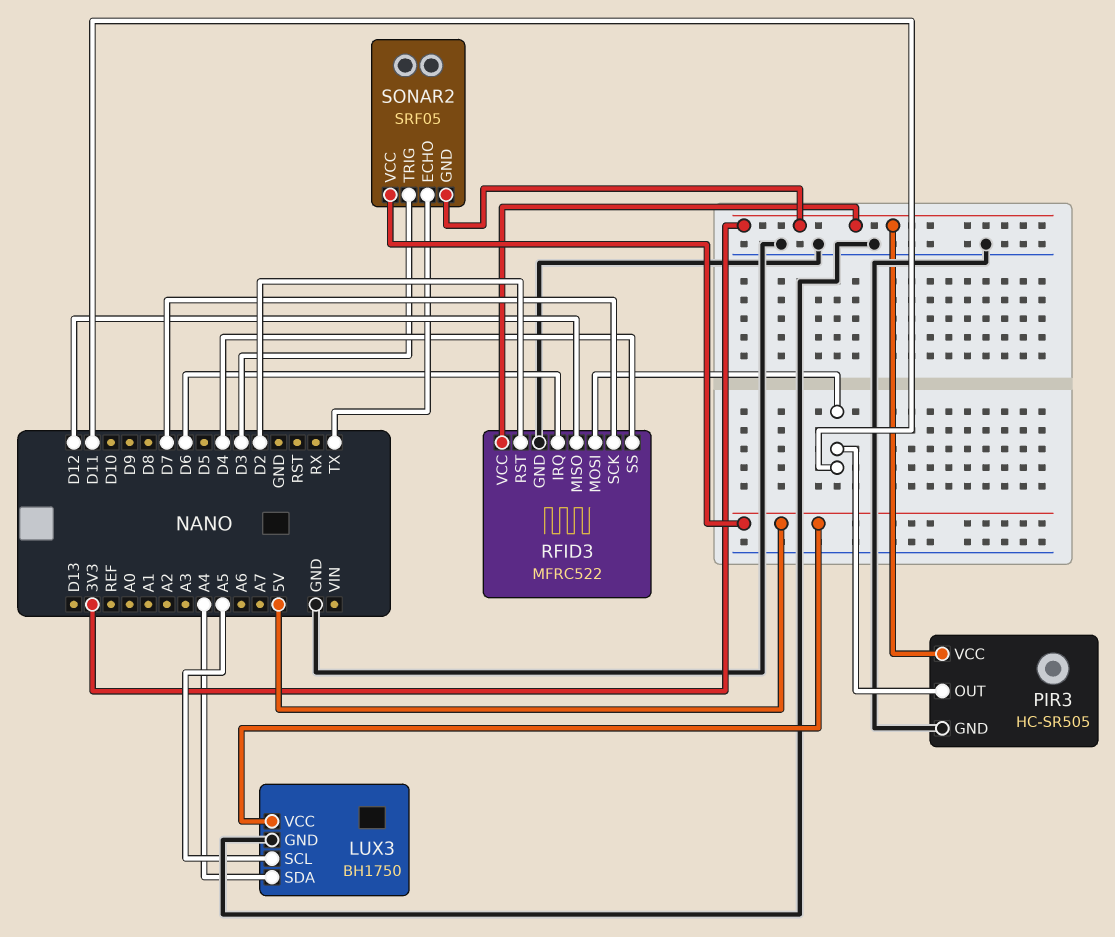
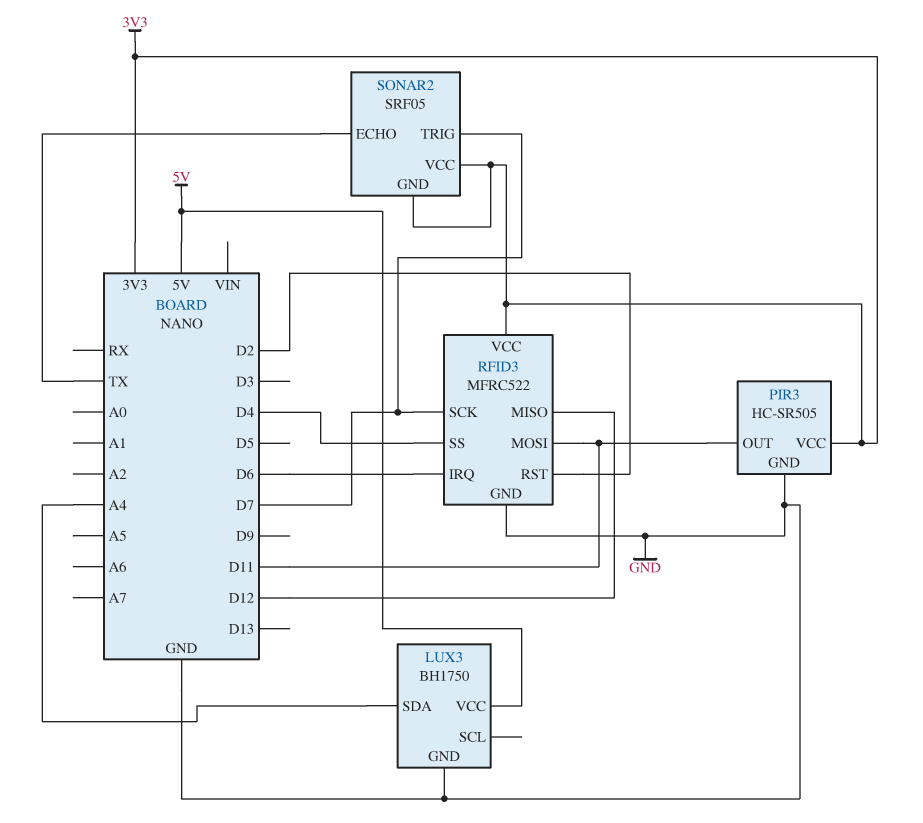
LUX3 pin SCL: A5 -> none
SONAR2 pin TRIG: D3 -> D7
SONAR2 pin VCC: 5V -> 3V3

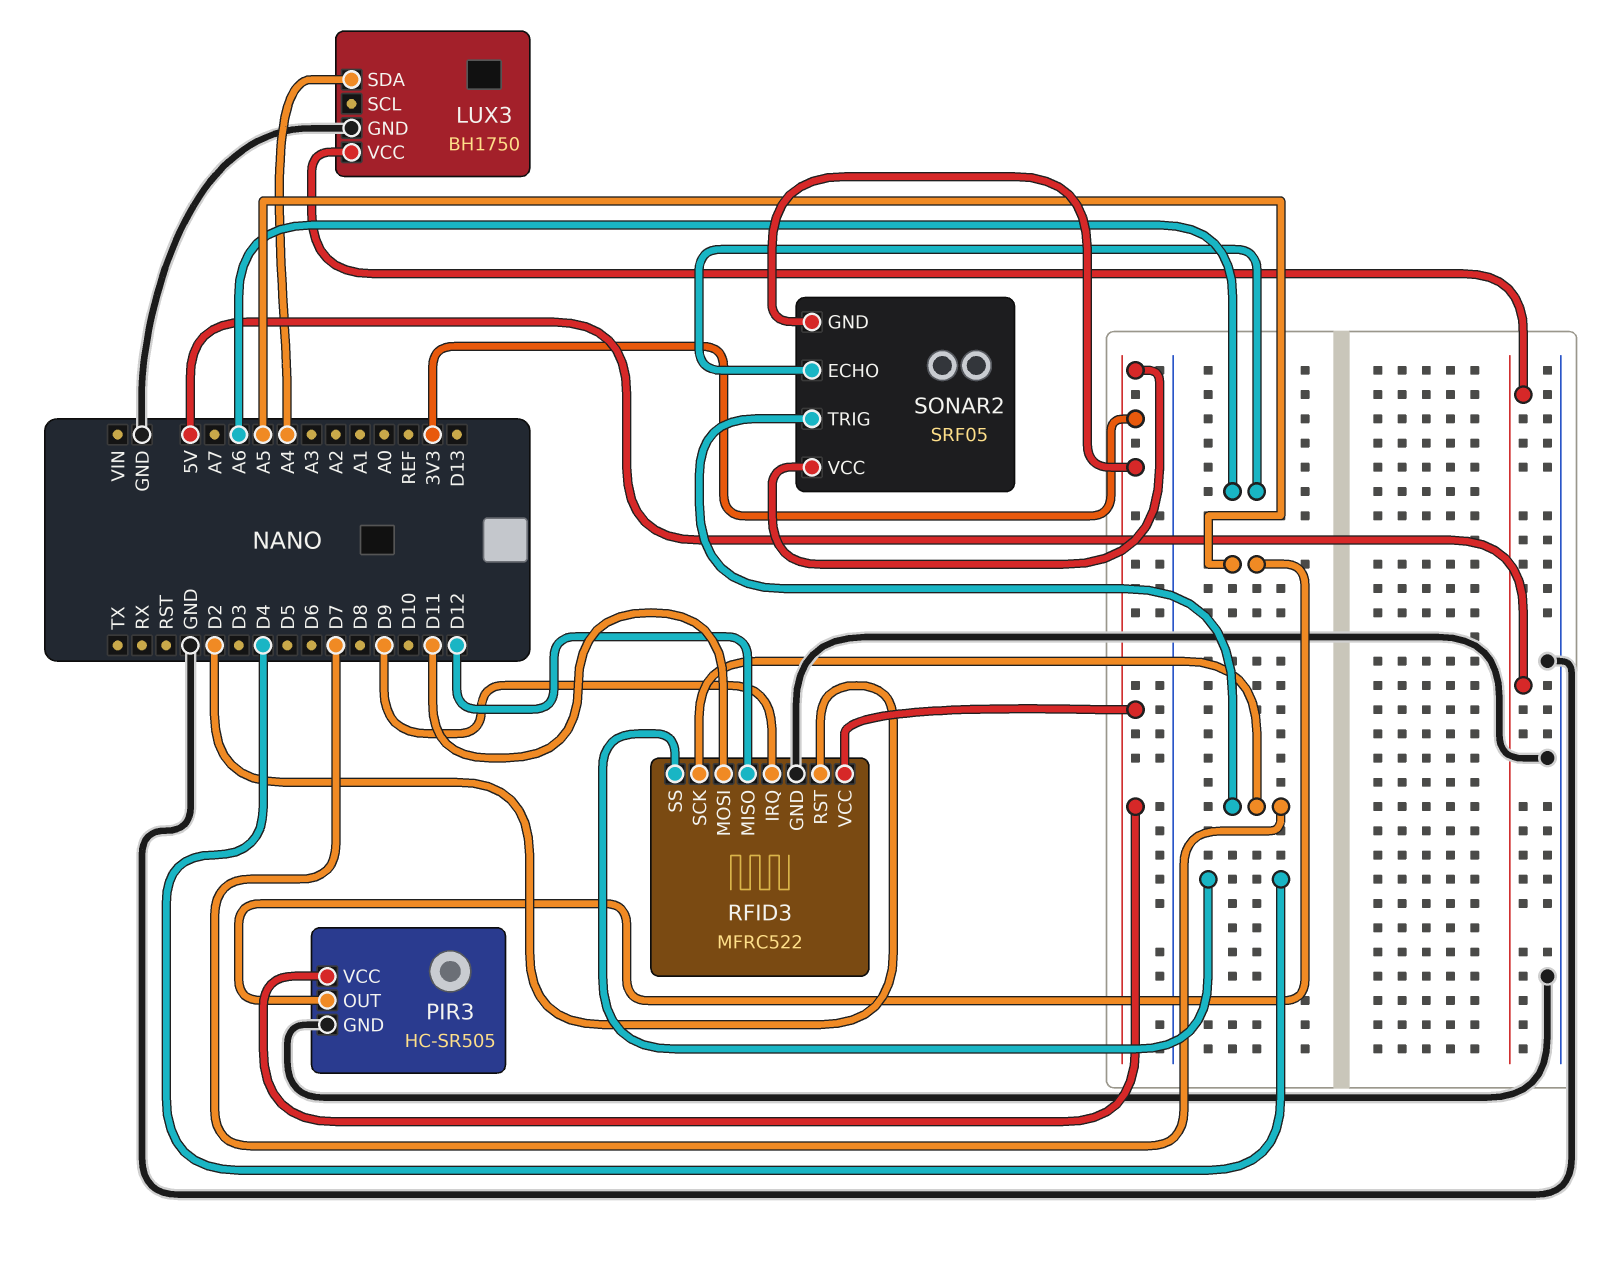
PIR3 pin OUT: D11 -> A5
RFID3 pin IRQ: D6 -> D9
SONAR2 pin ECHO: TX -> A6

